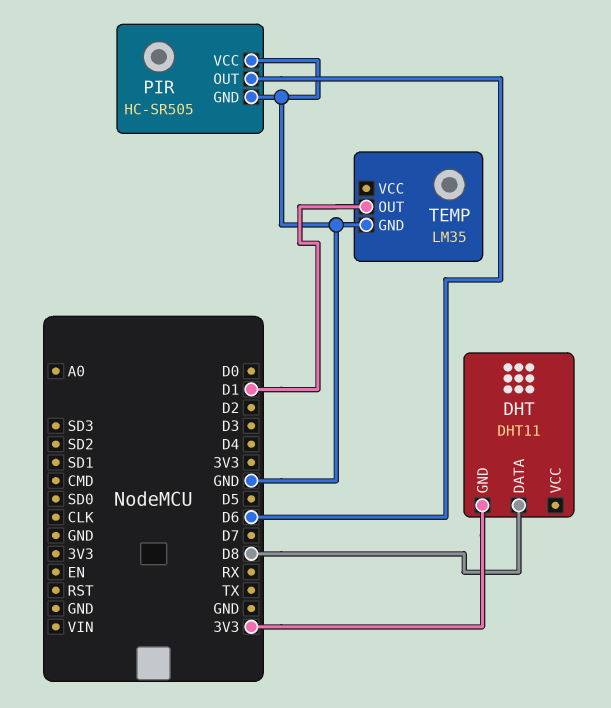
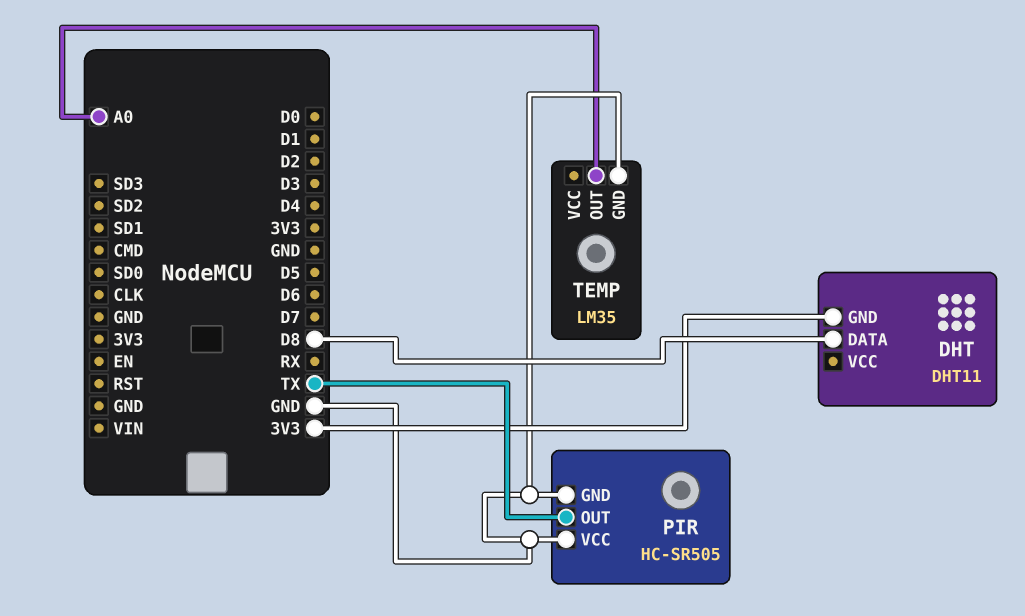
PIR pin OUT: D6 -> TX
TEMP pin OUT: D1 -> A0

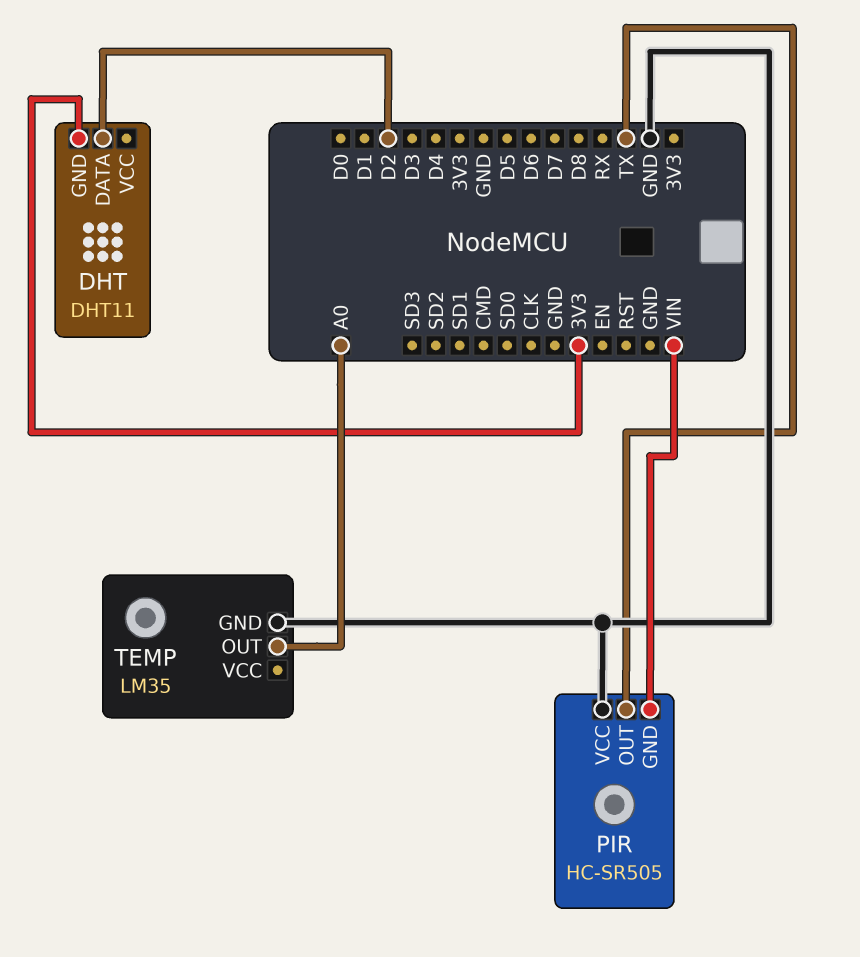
DHT pin DATA: D8 -> D2
PIR pin GND: GND -> VIN

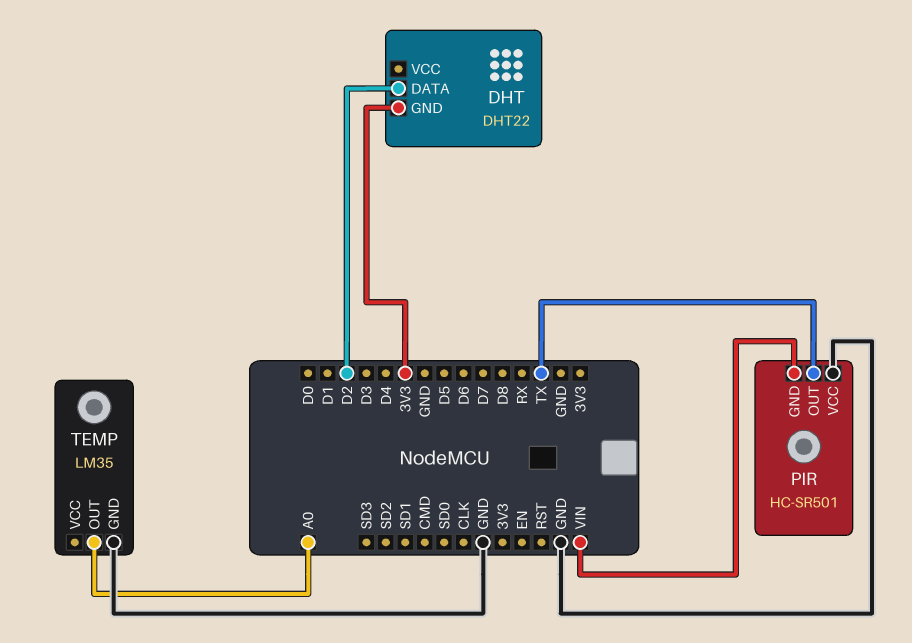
DHT: DHT11 -> DHT22
PIR: HC-SR505 -> HC-SR501

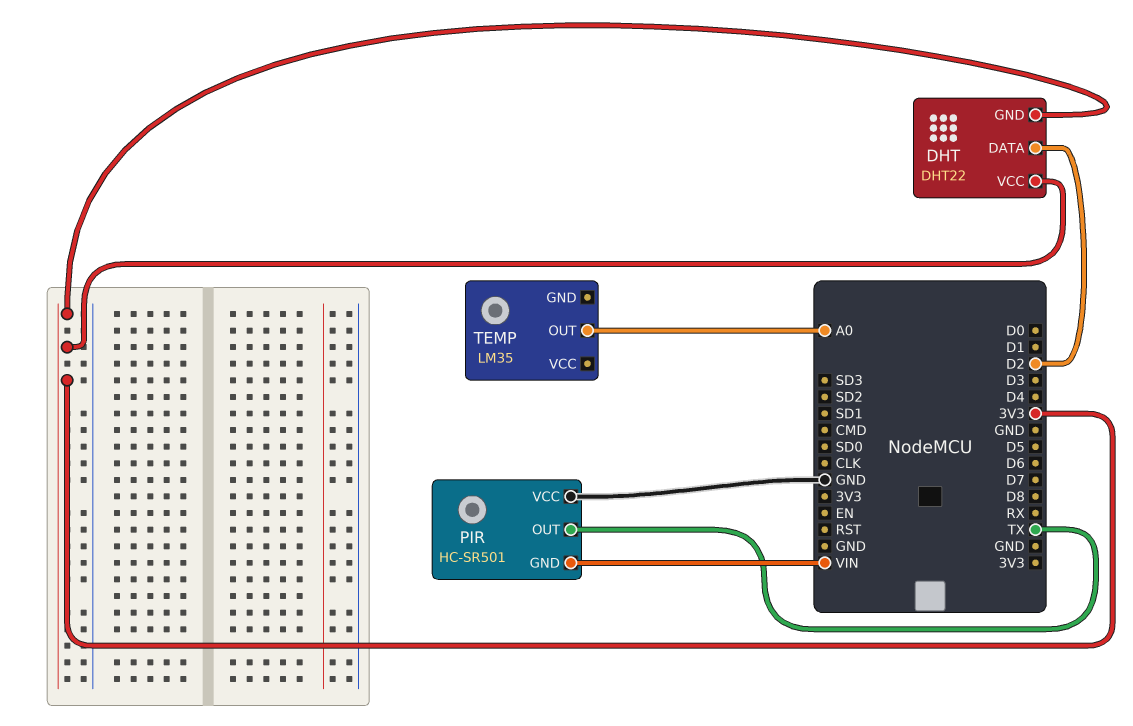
DHT pin VCC: none -> 3V3
TEMP pin GND: GND -> none

